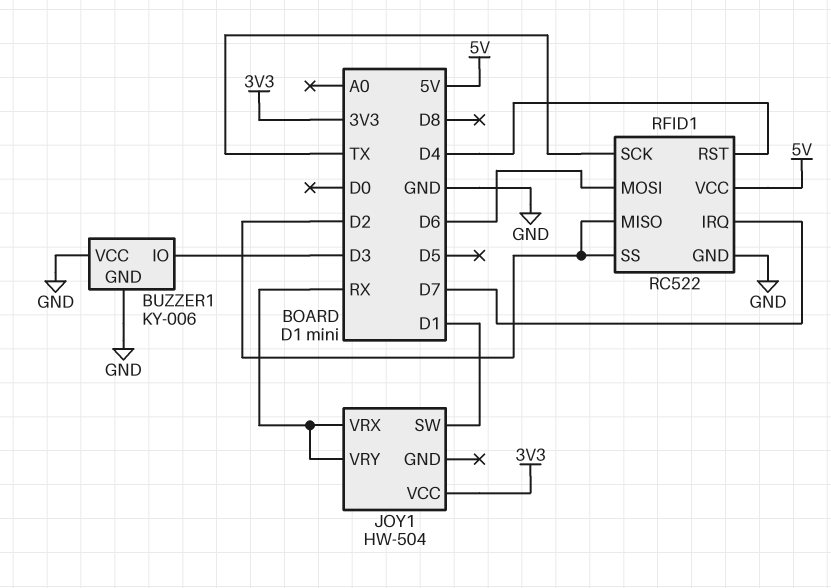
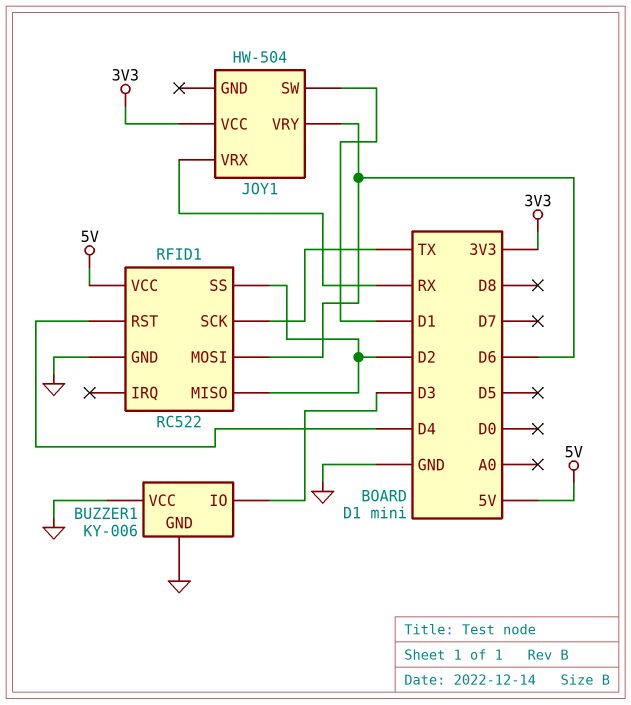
JOY1 pin VRY: RX -> D6
RFID1 pin IRQ: D7 -> none

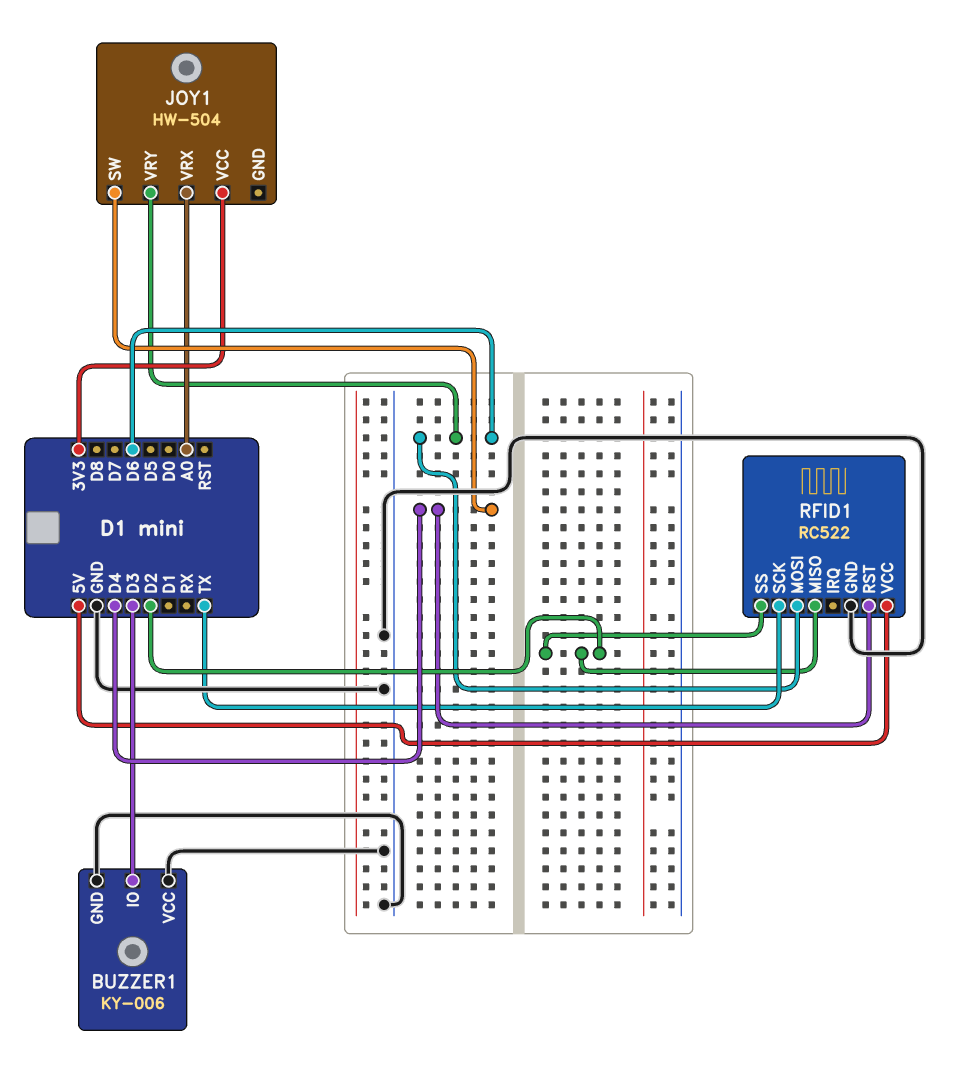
JOY1 pin SW: D1 -> D4
JOY1 pin VRX: RX -> A0

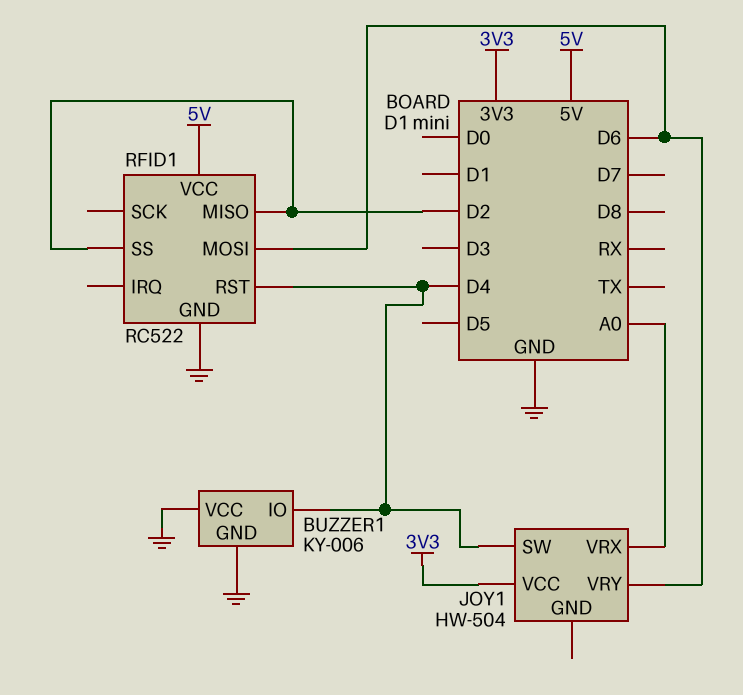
BUZZER1 pin IO: D3 -> D4
RFID1 pin SCK: TX -> none

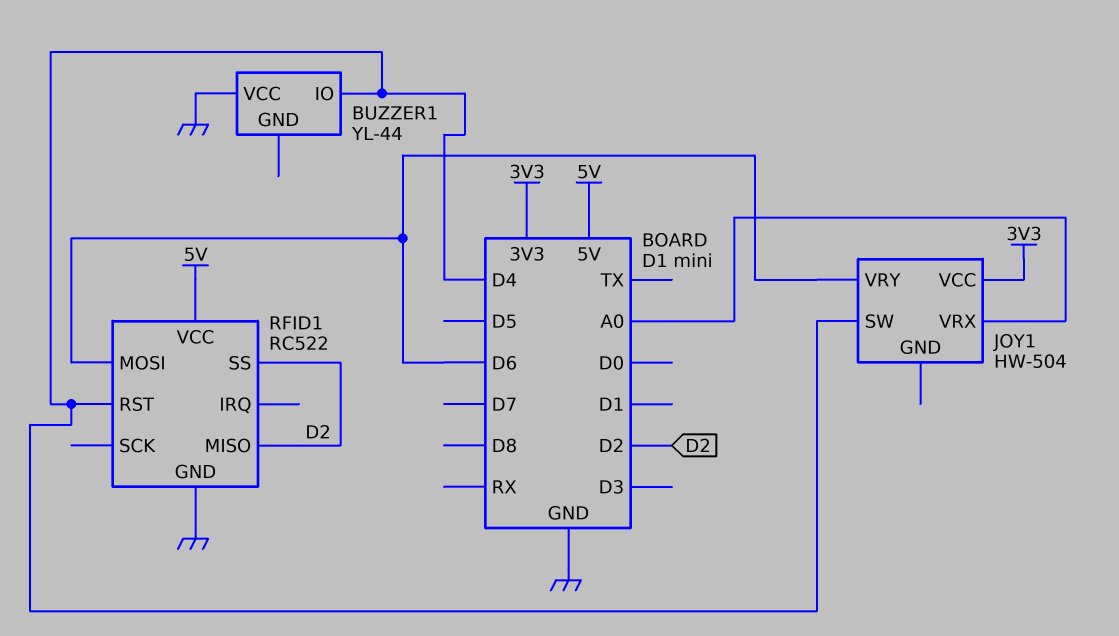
BUZZER1: KY-006 -> YL-44
BUZZER1 pin GND: GND -> none

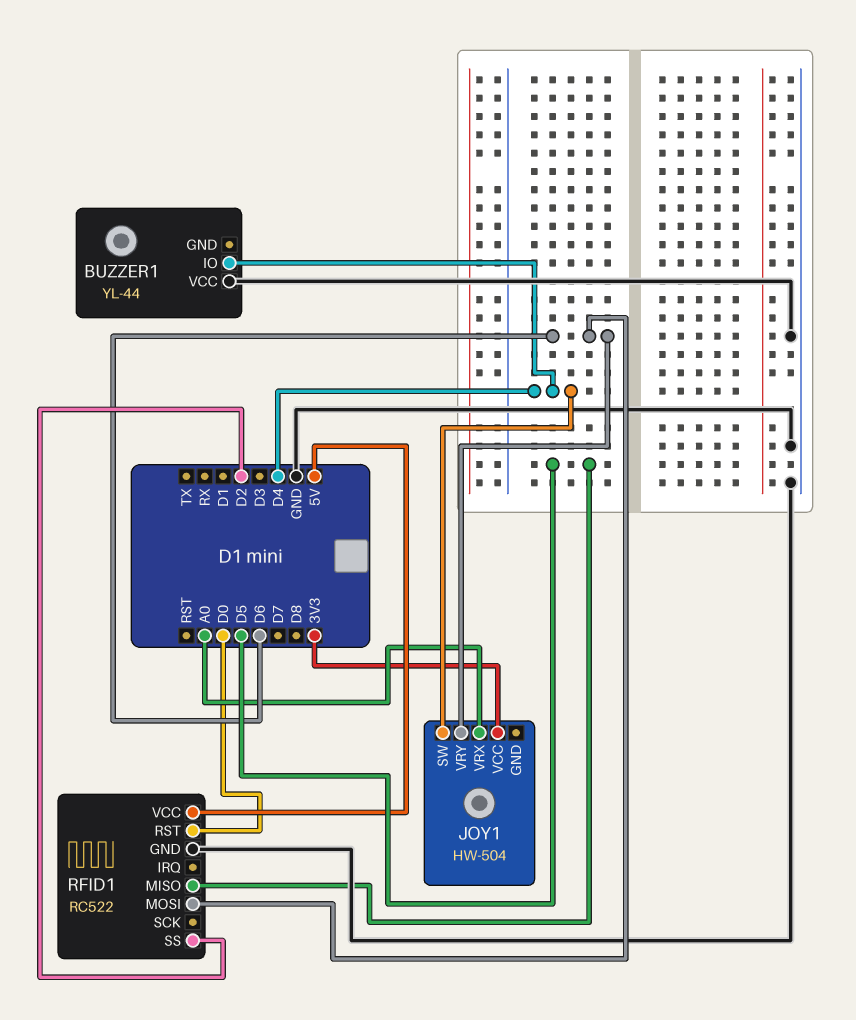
RFID1 pin MISO: D2 -> D5
RFID1 pin RST: D4 -> D0

